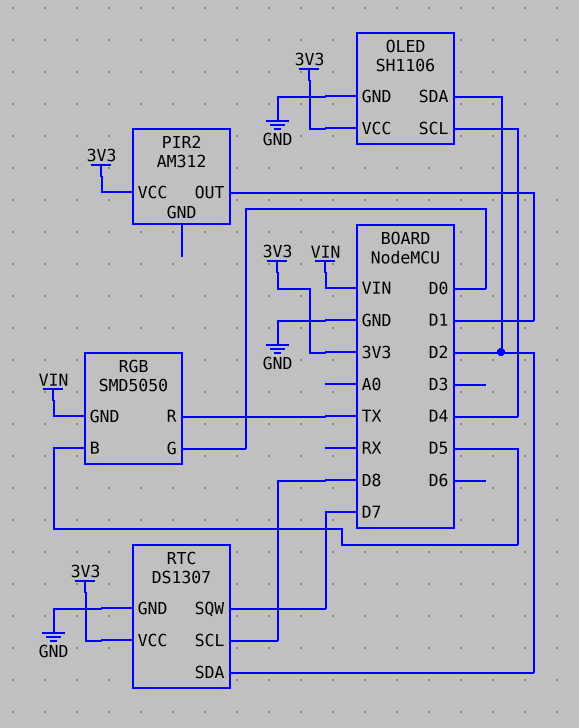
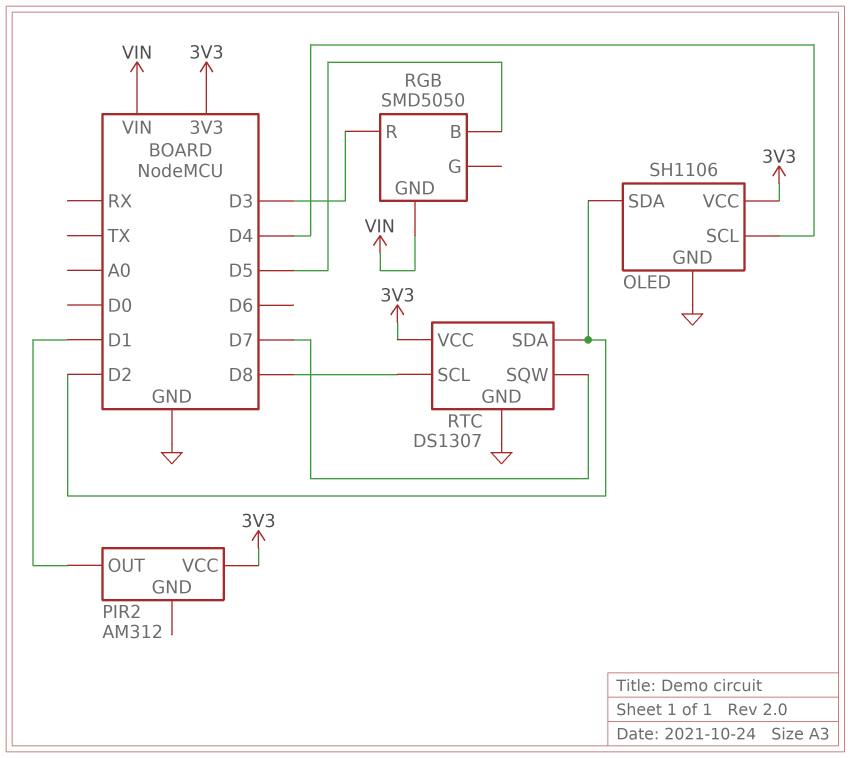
RGB pin G: D0 -> none
RGB pin R: TX -> D3

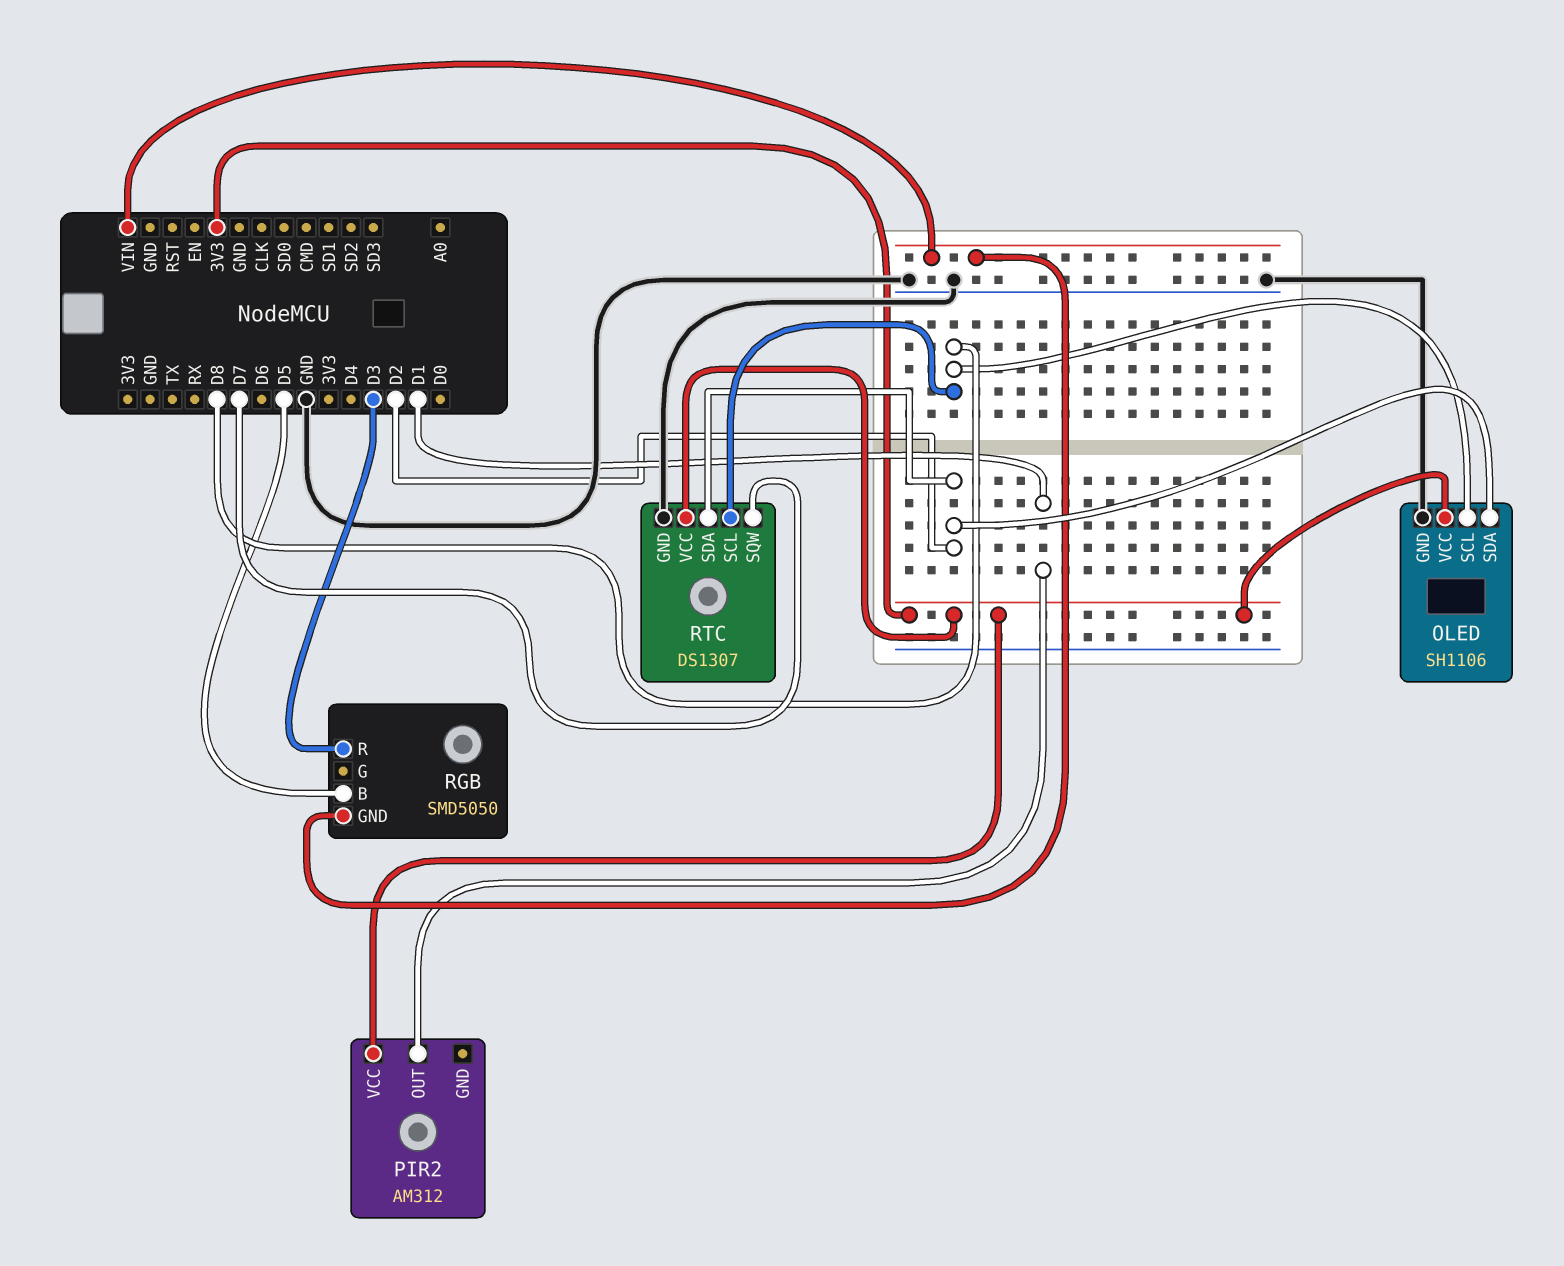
OLED pin SCL: D4 -> D8

